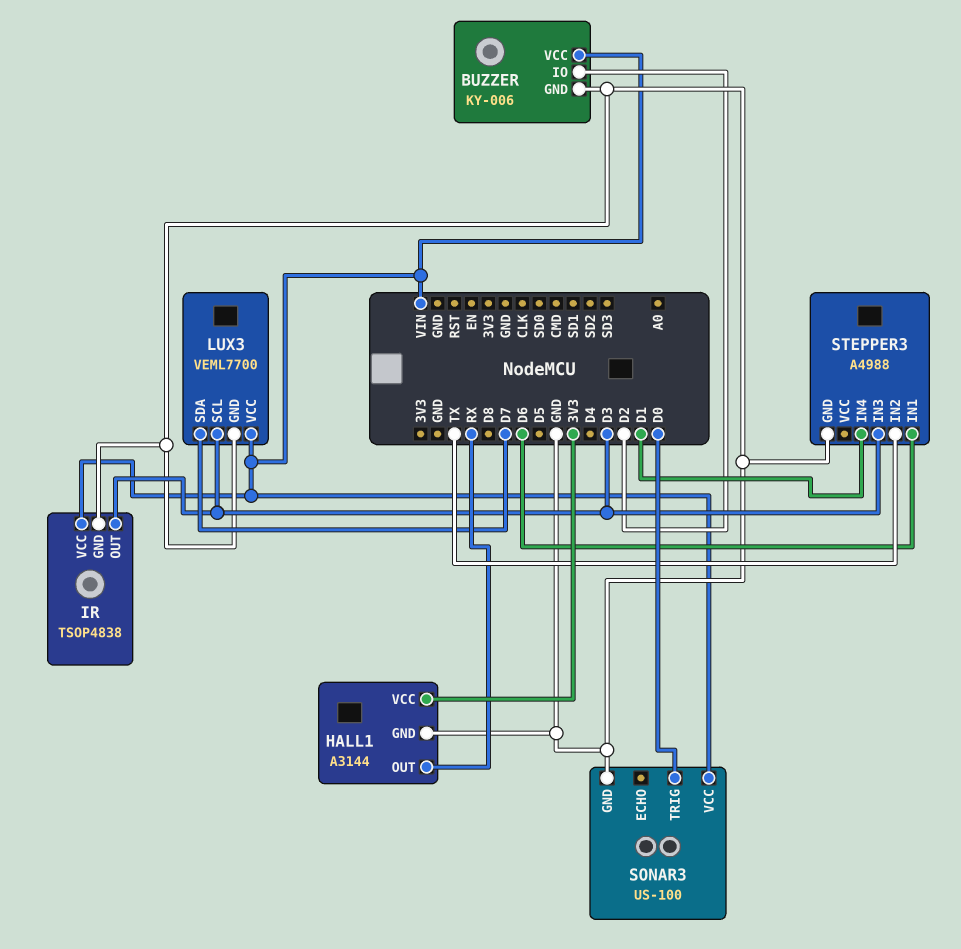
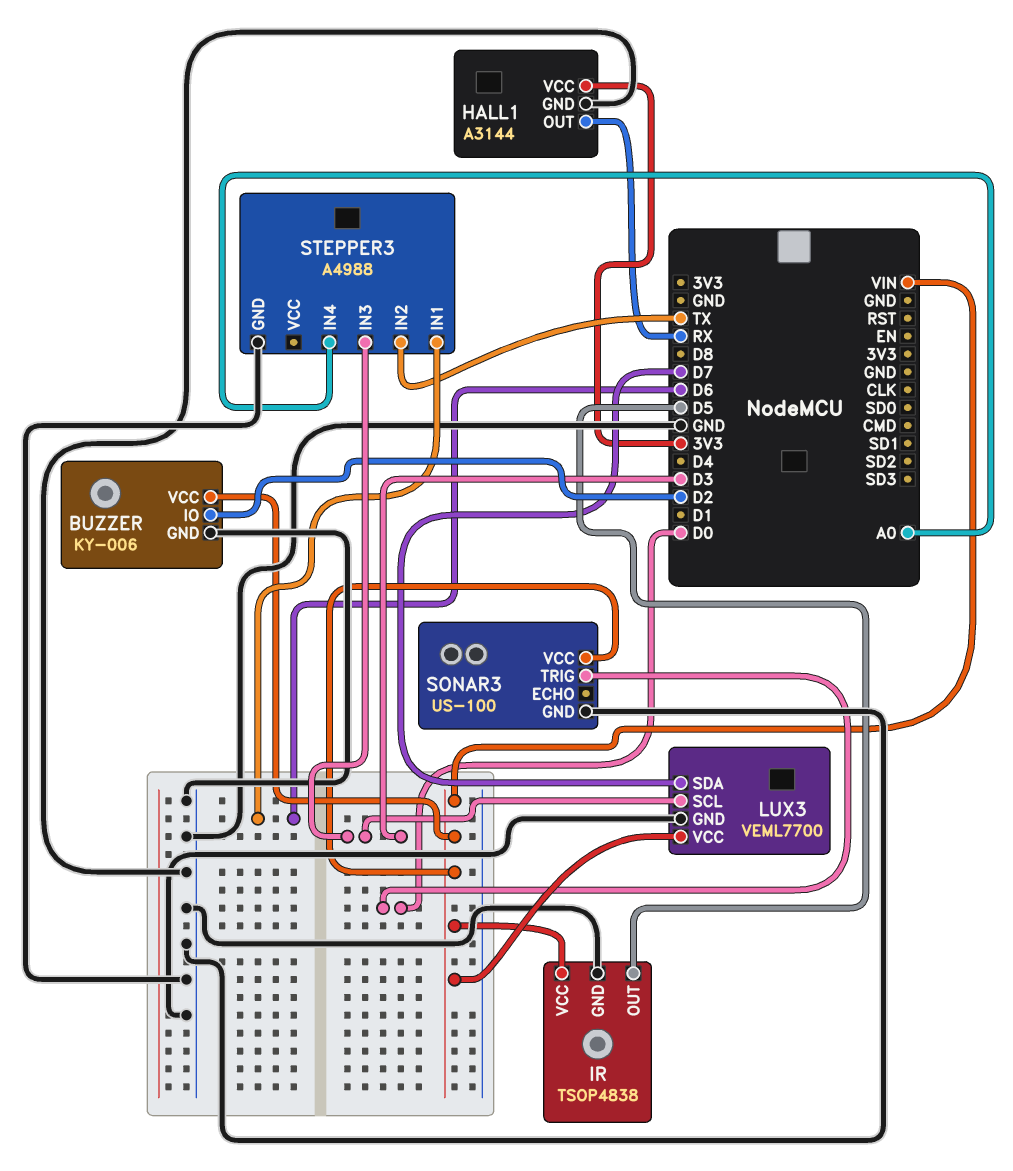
IR pin OUT: D3 -> D5
STEPPER3 pin IN4: D1 -> A0

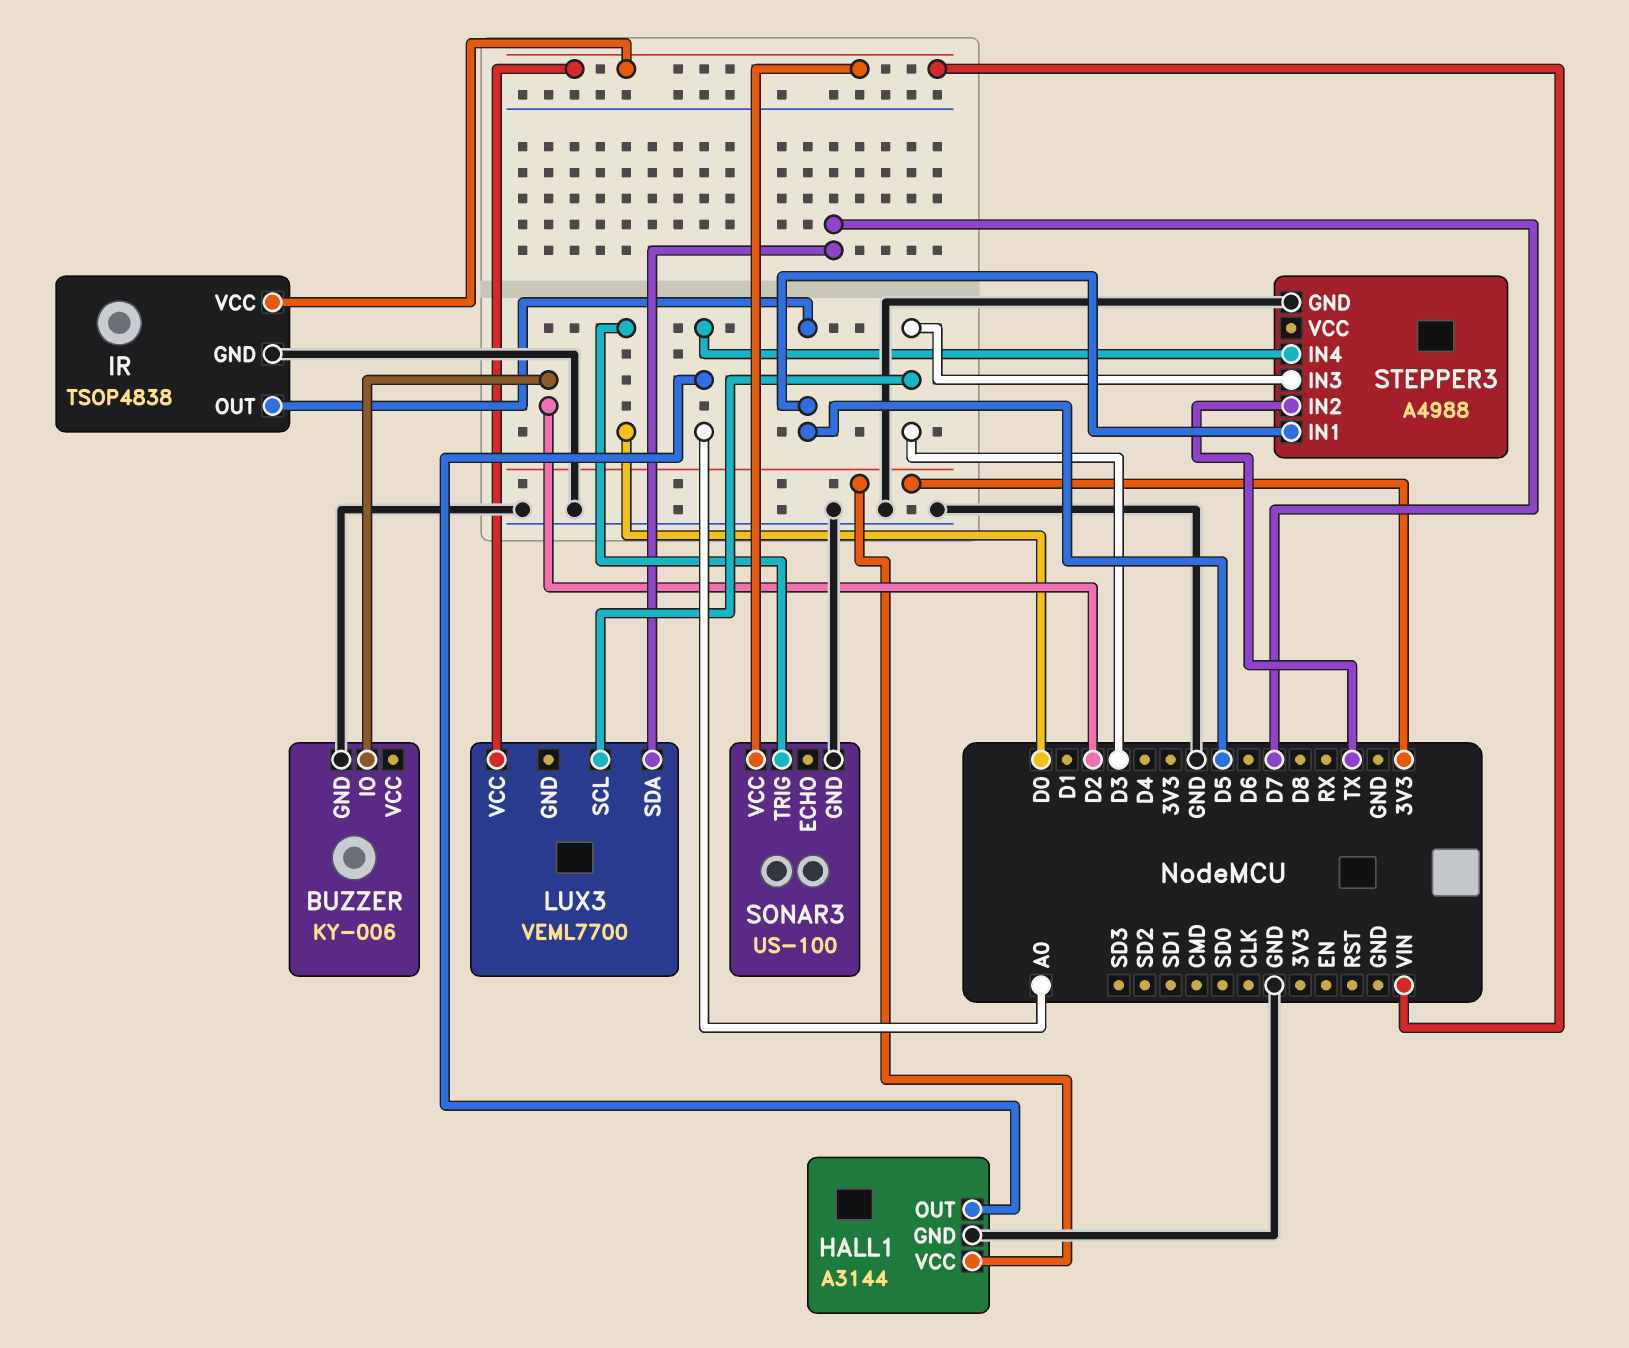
BUZZER pin VCC: VIN -> none
HALL1 pin OUT: RX -> A0
LUX3 pin GND: GND -> none
STEPPER3 pin IN1: D6 -> D5

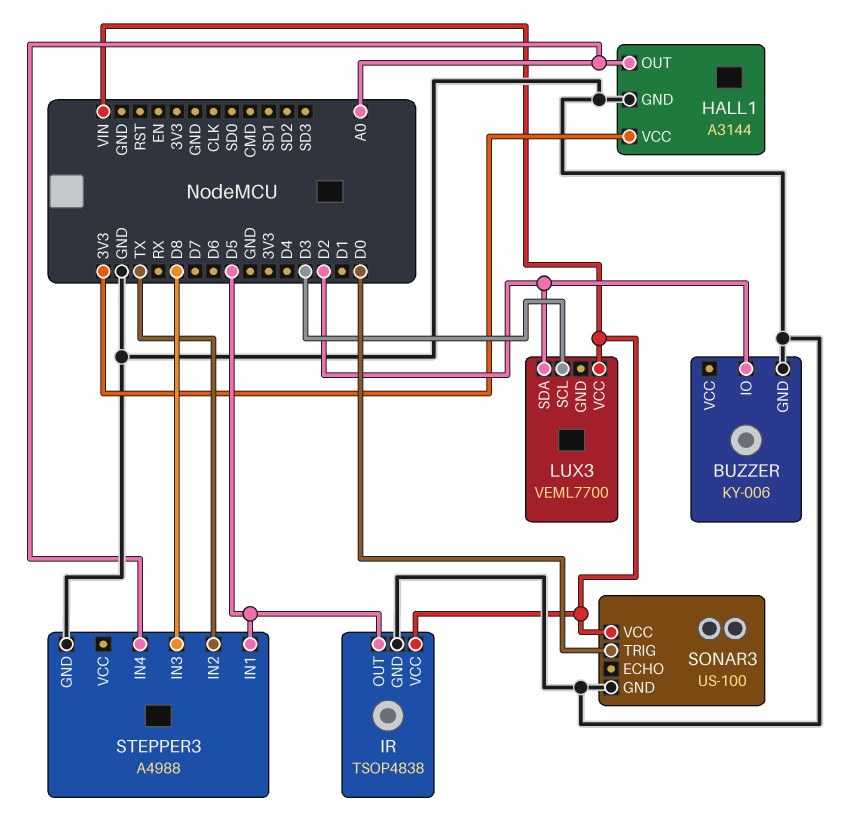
LUX3 pin SDA: D7 -> D2
STEPPER3 pin IN3: D3 -> D8

